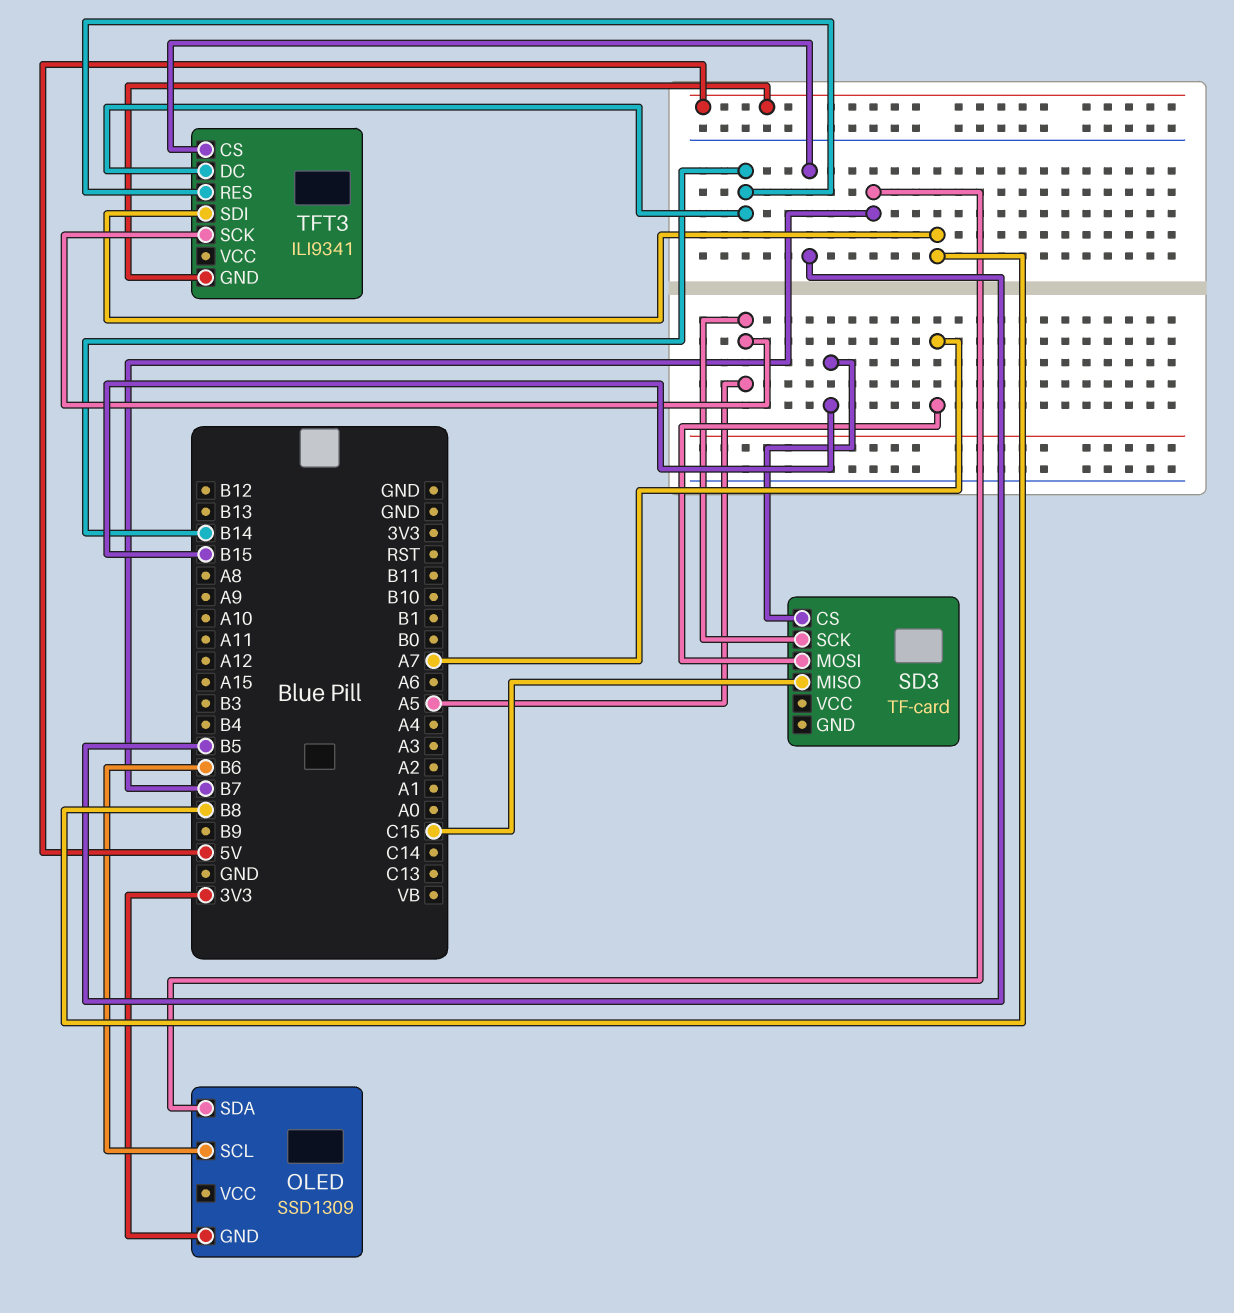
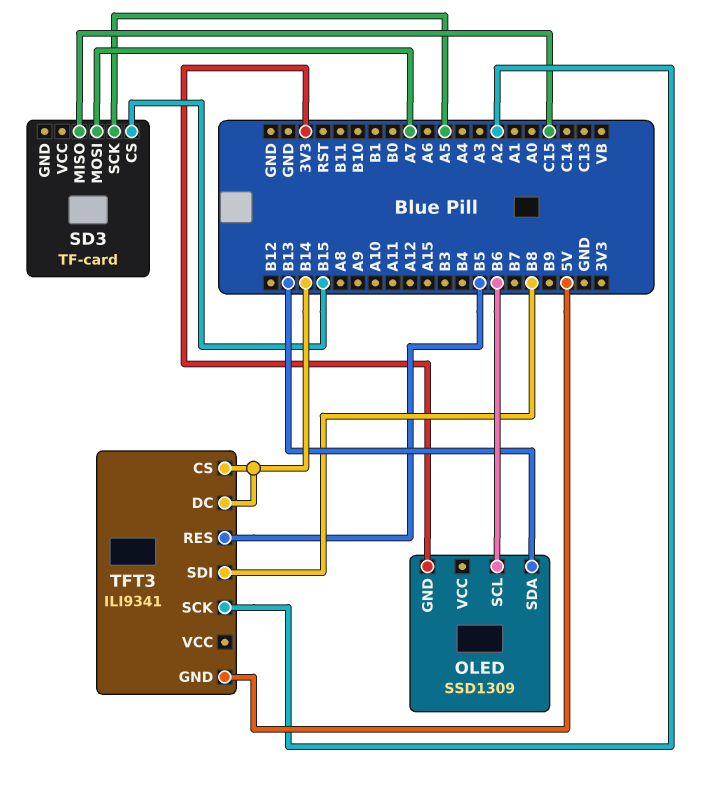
OLED pin SDA: B7 -> B13
TFT3 pin CS: B5 -> B14
TFT3 pin RES: B14 -> B5
TFT3 pin SCK: A5 -> A2

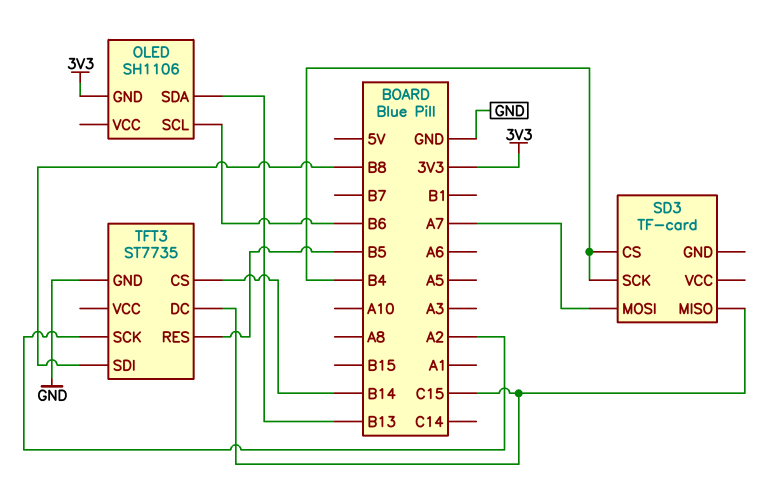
OLED: SSD1309 -> SH1106
SD3 pin CS: B15 -> B4
SD3 pin SCK: A5 -> B4
TFT3: ILI9341 -> ST7735
TFT3 pin DC: B14 -> C15
TFT3 pin GND: 5V -> GND

